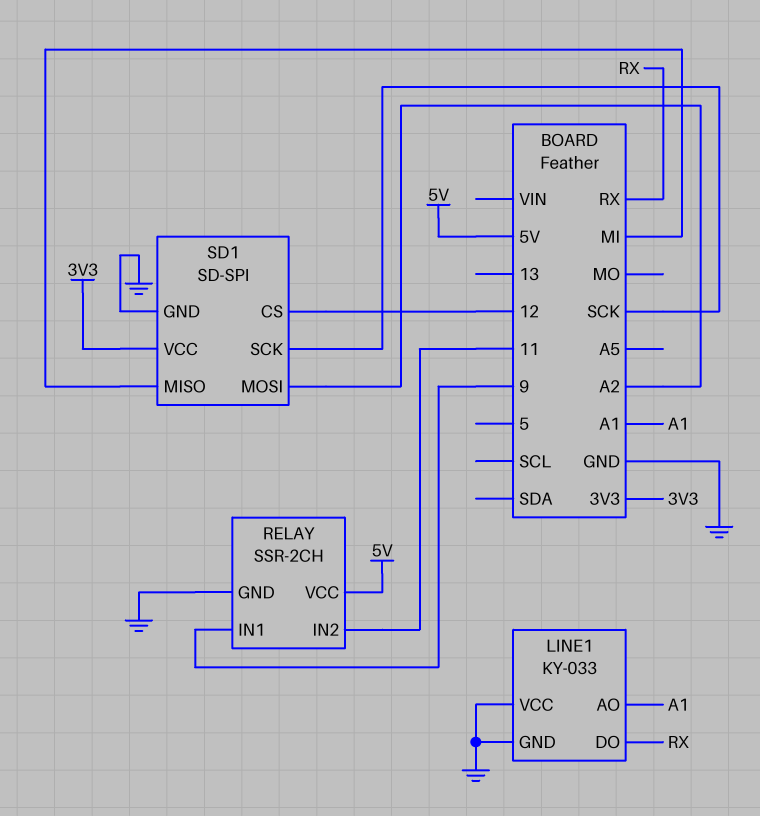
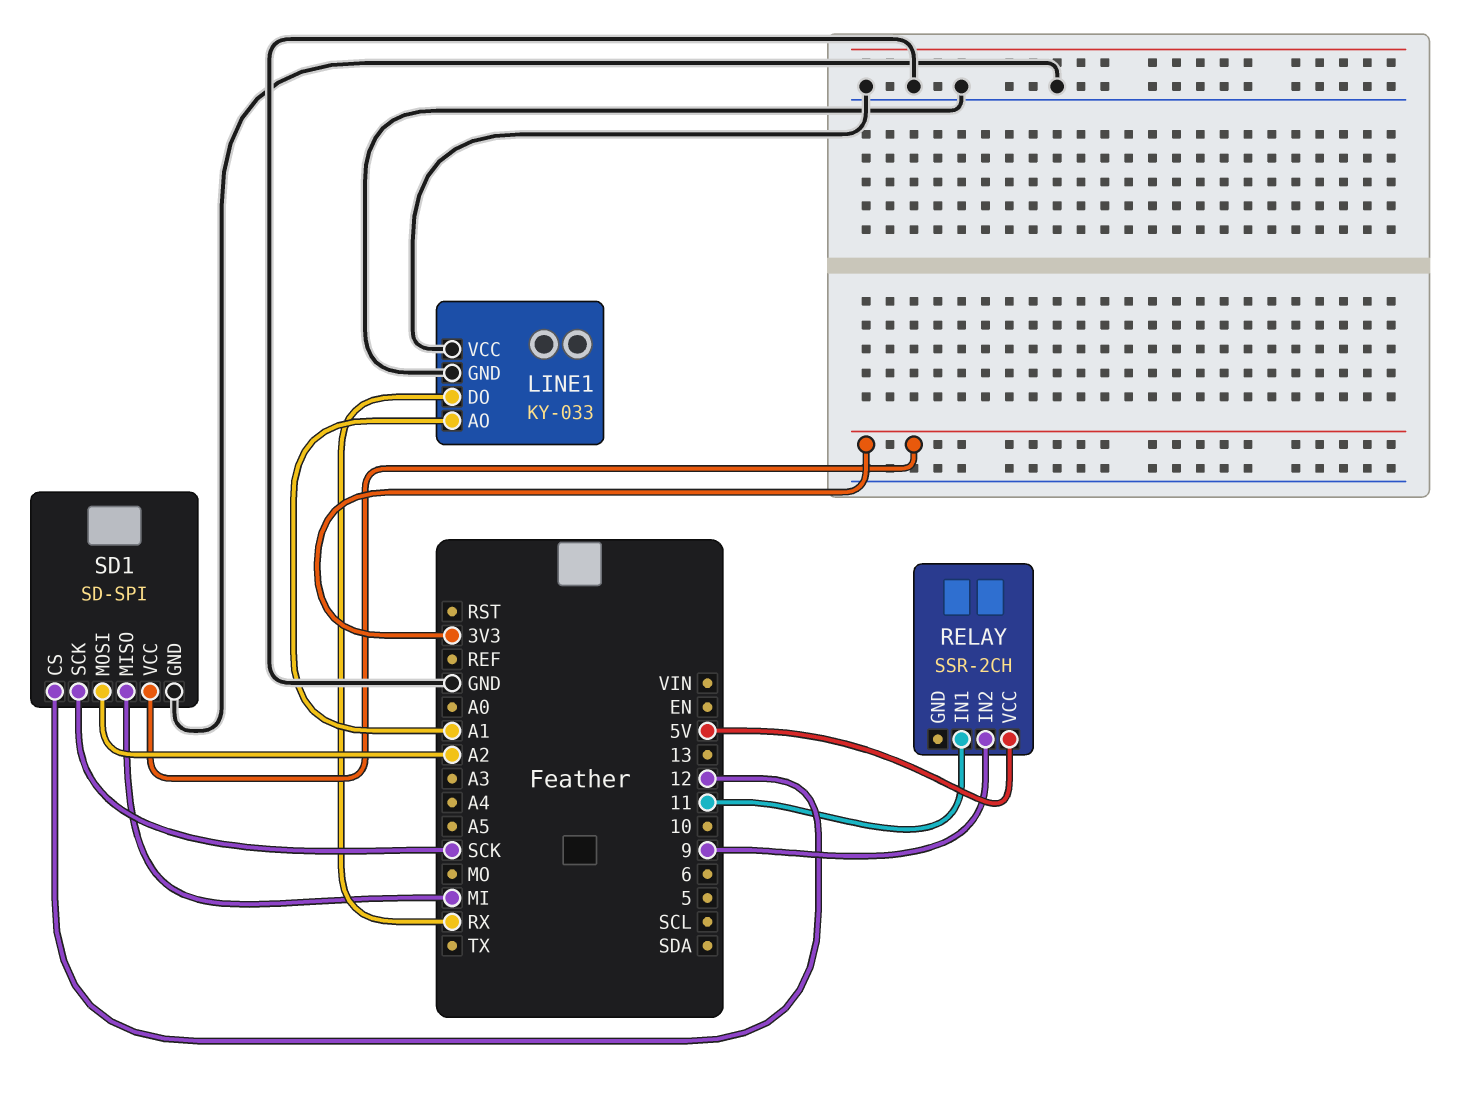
RELAY pin GND: GND -> none
RELAY pin IN1: 9 -> 11
RELAY pin IN2: 11 -> 9

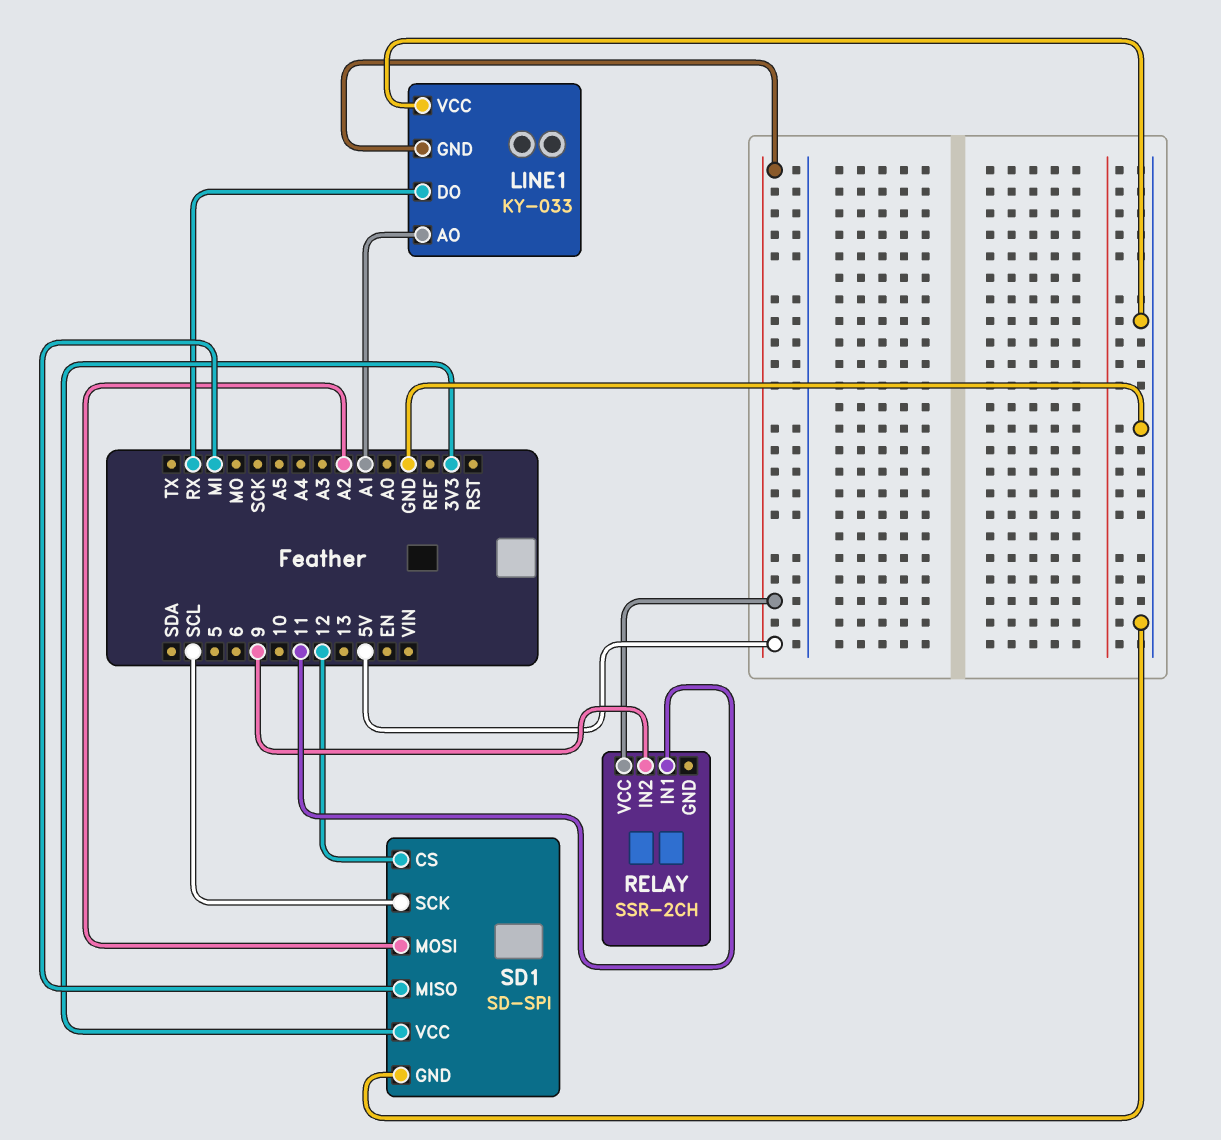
LINE1 pin GND: GND -> 5V
SD1 pin SCK: SCK -> SCL

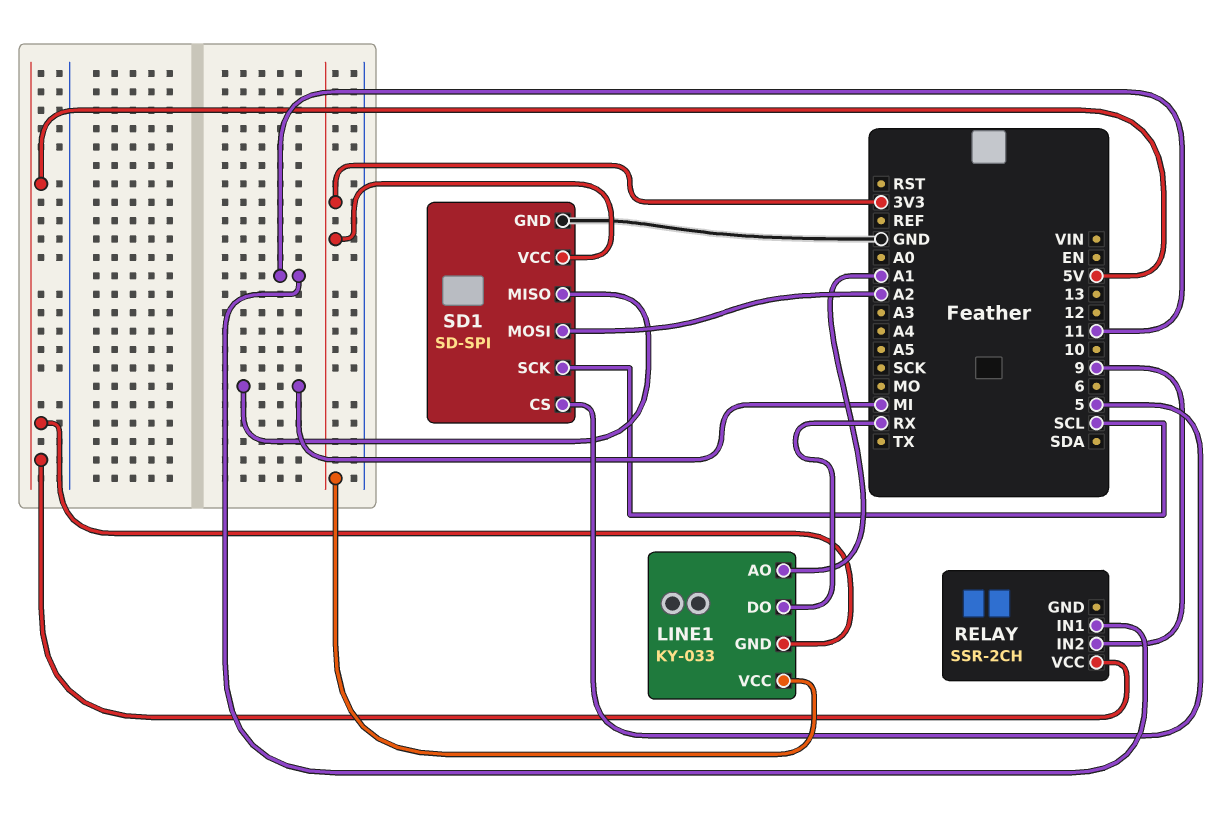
LINE1 pin VCC: GND -> 3V3
SD1 pin CS: 12 -> 5

